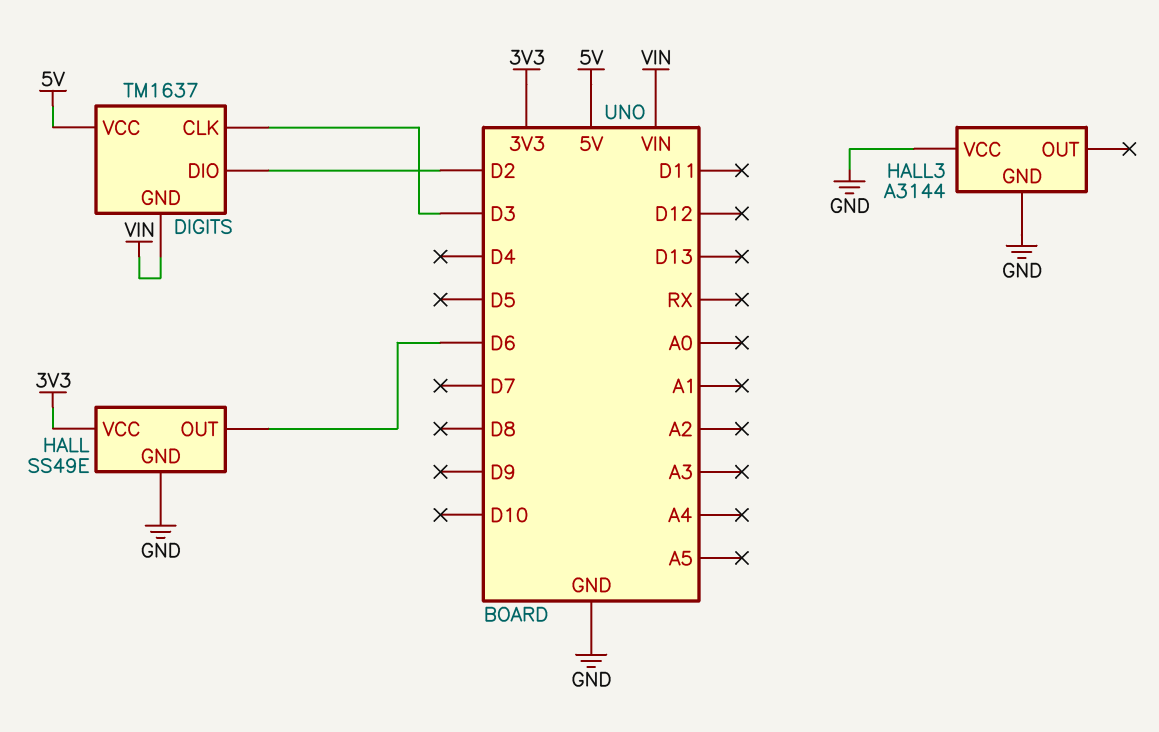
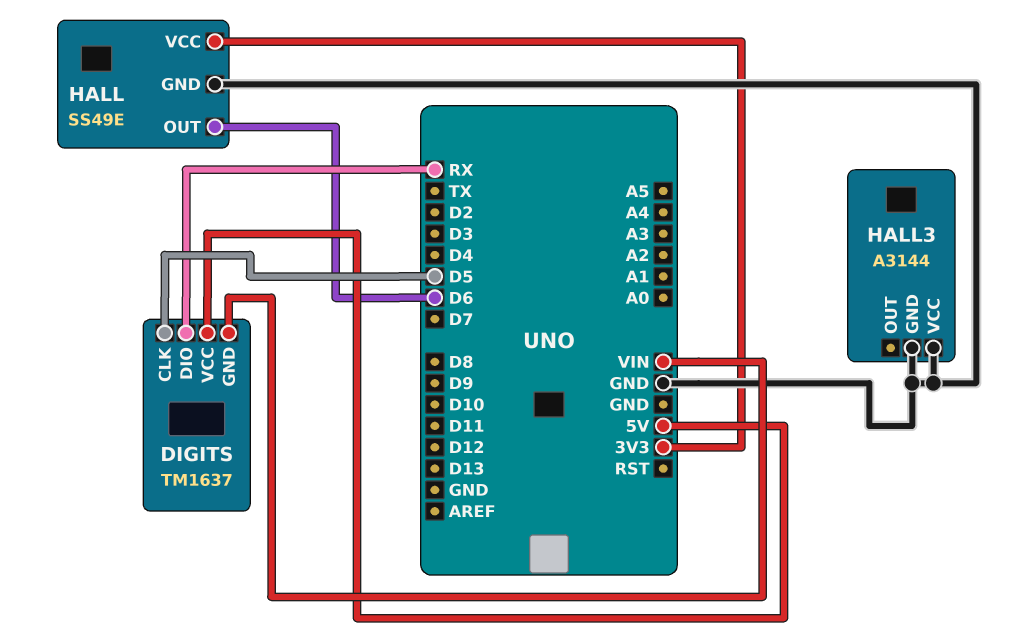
DIGITS pin CLK: D3 -> D5
DIGITS pin DIO: D2 -> RX

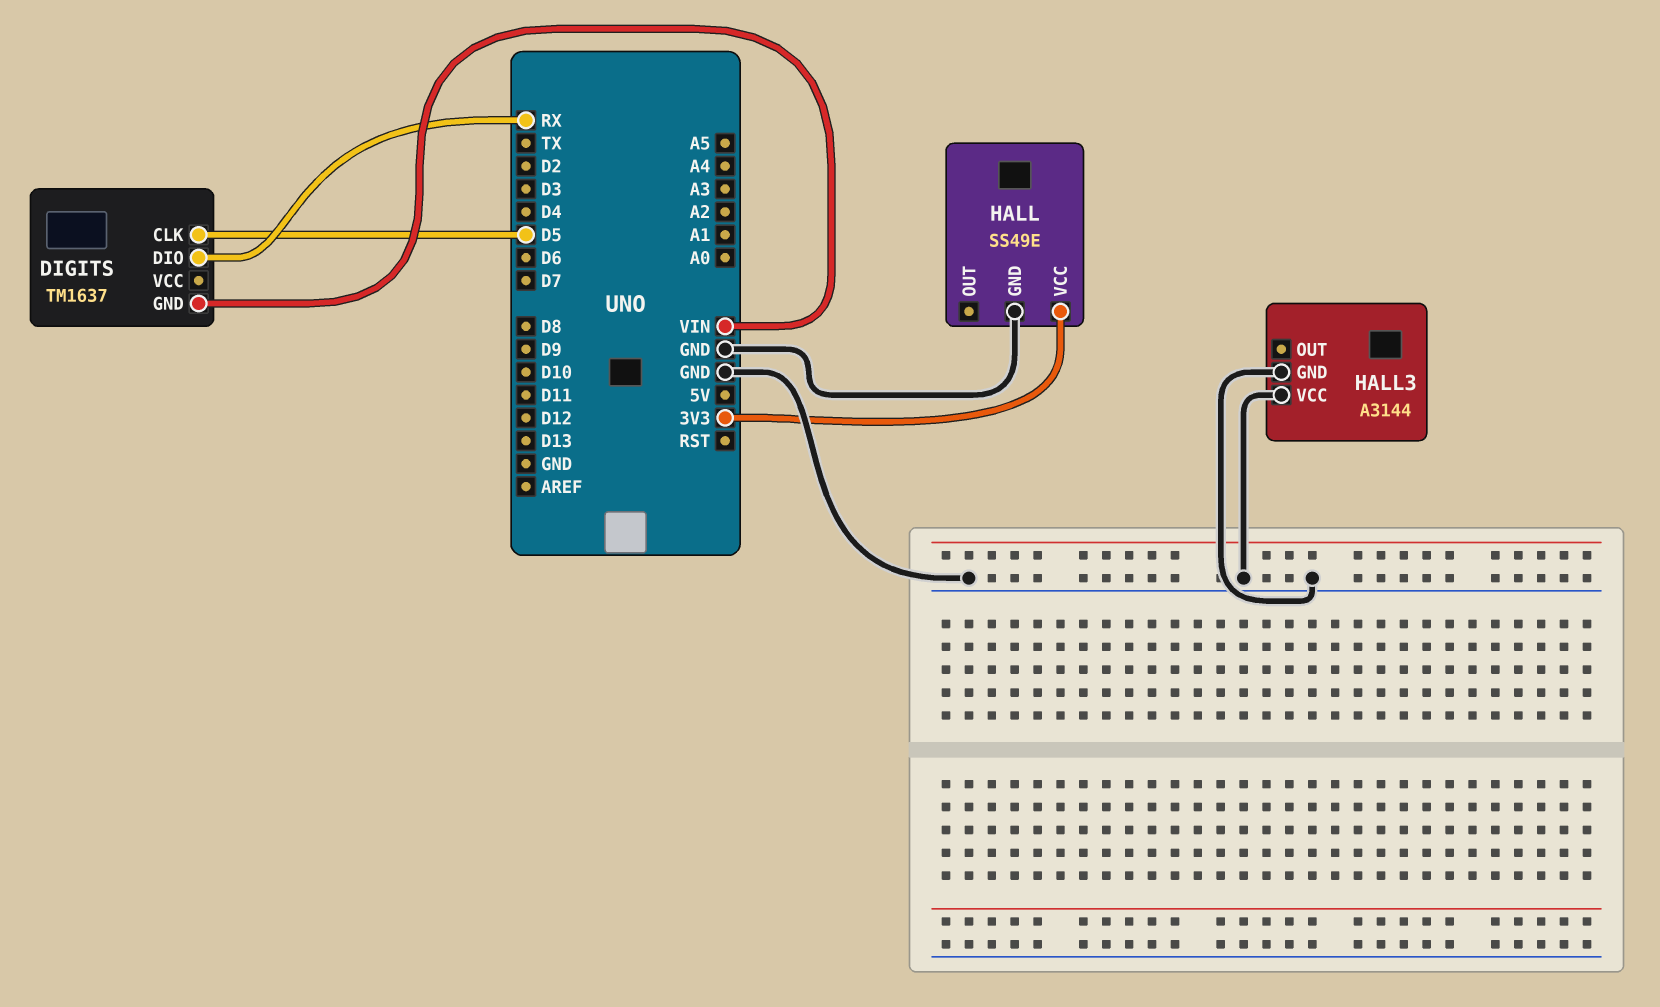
DIGITS pin VCC: 5V -> none
HALL pin OUT: D6 -> none

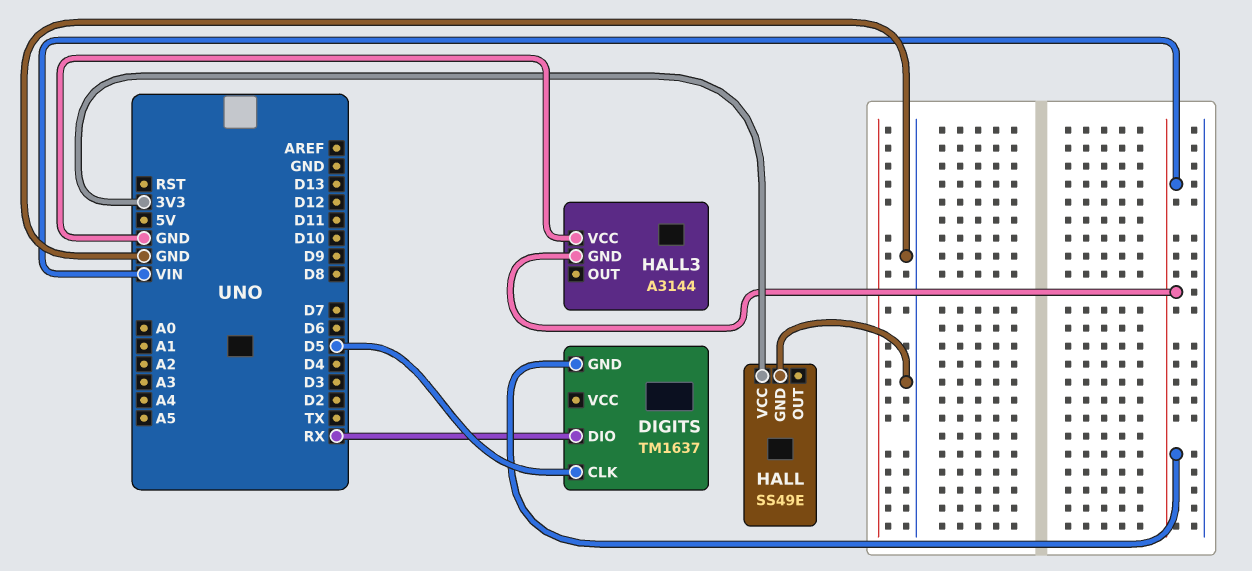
HALL3 pin GND: GND -> VIN

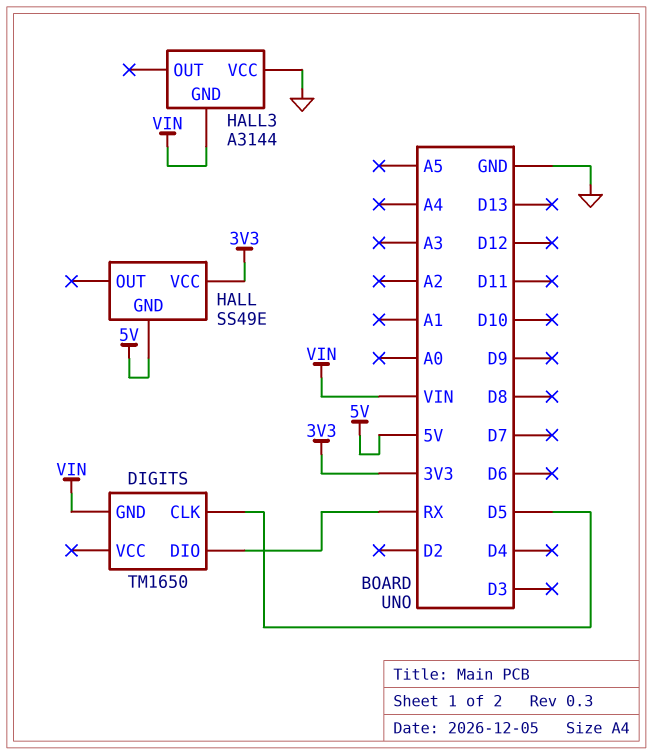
DIGITS: TM1637 -> TM1650
HALL pin GND: GND -> 5V

